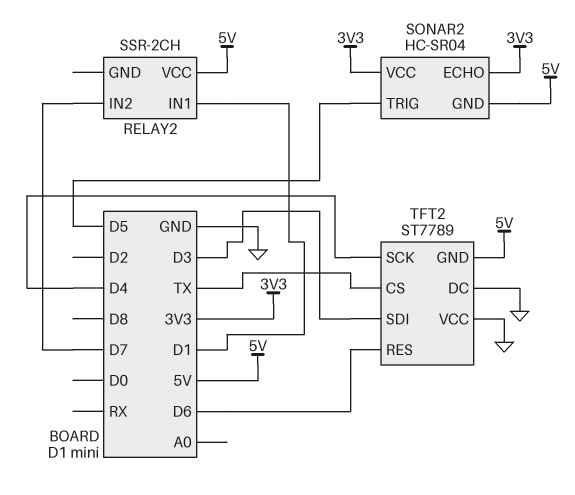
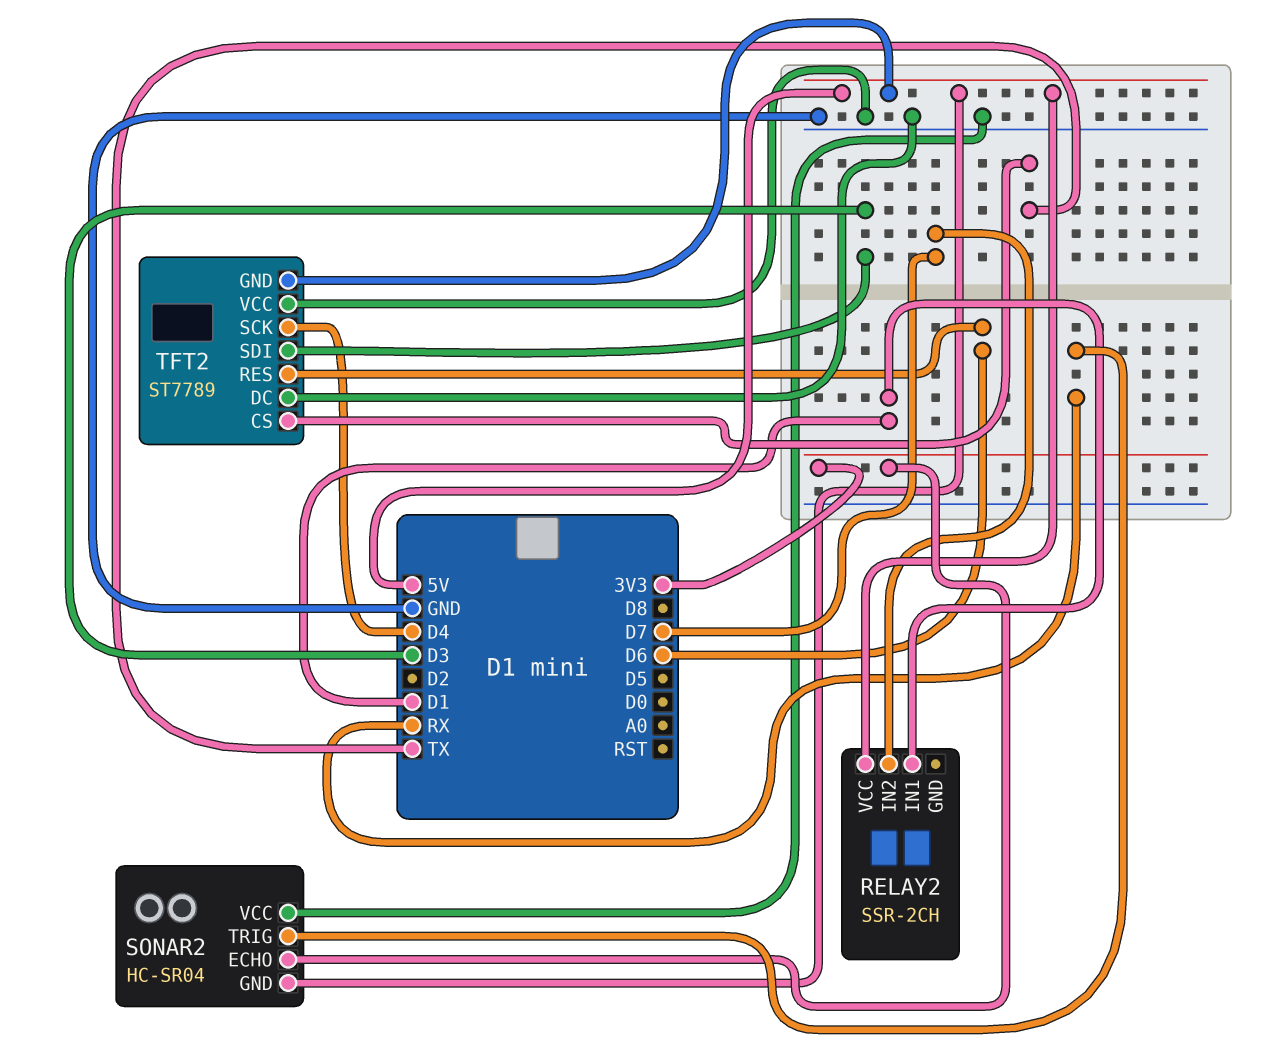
SONAR2 pin TRIG: D5 -> RX
SONAR2 pin VCC: 3V3 -> GND

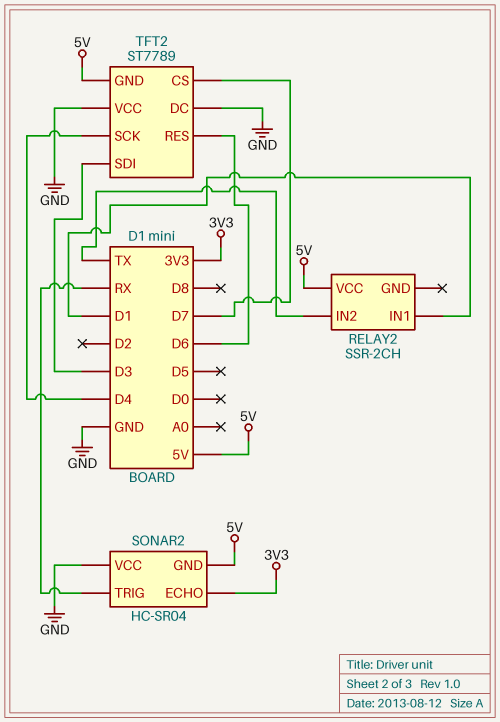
RELAY2 pin IN2: D7 -> TX
TFT2 pin CS: TX -> D7

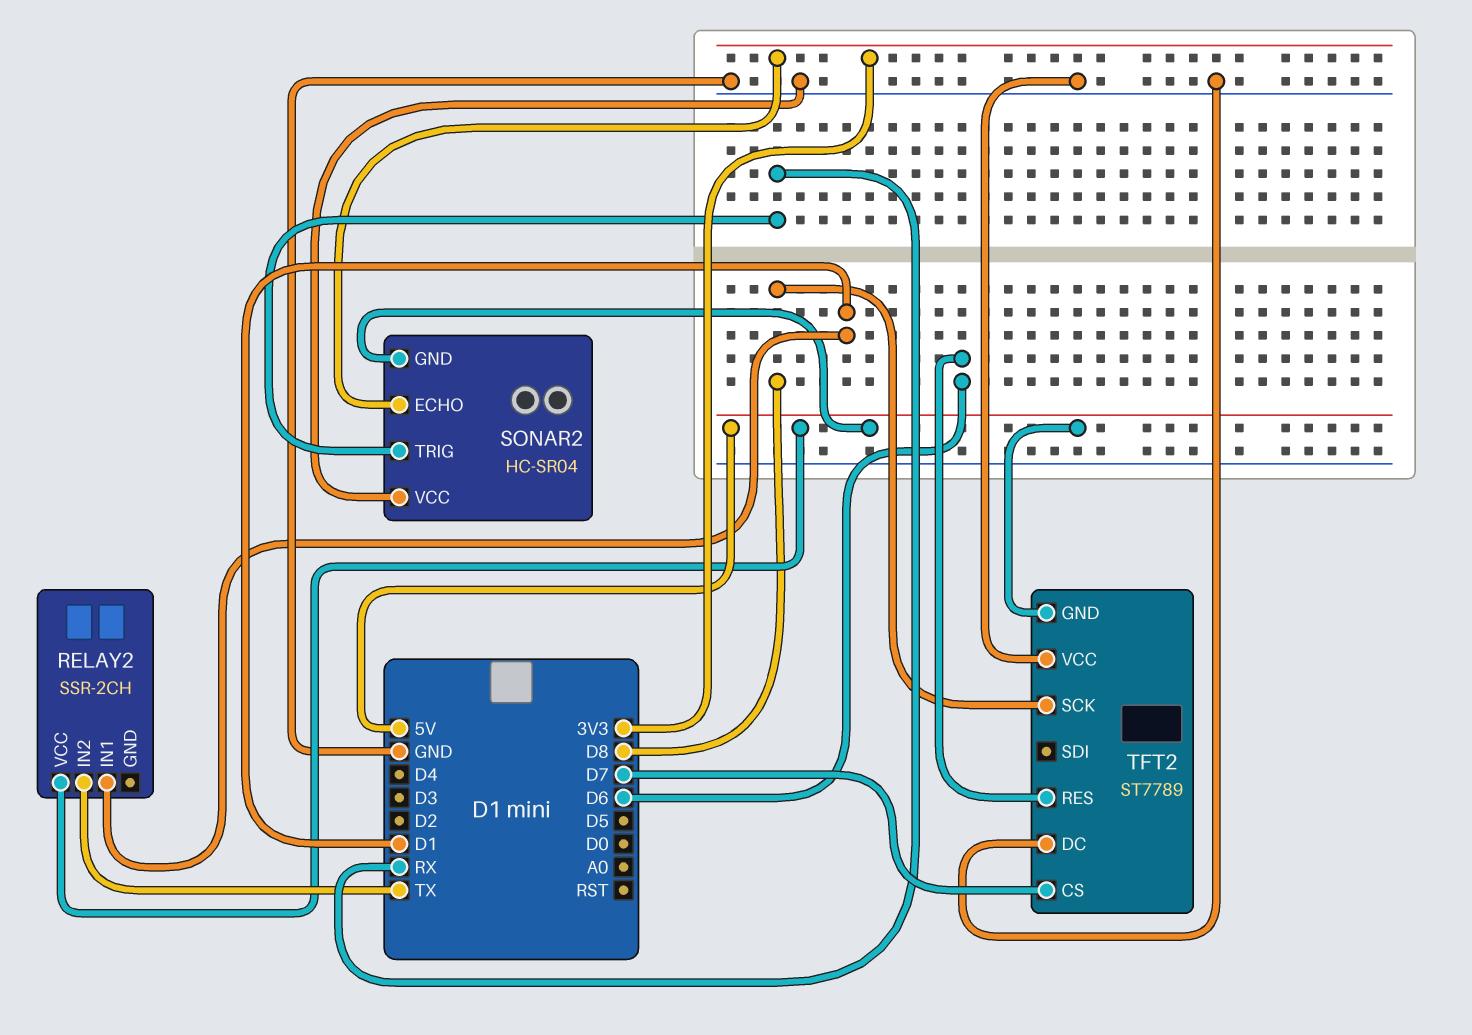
TFT2 pin SCK: D4 -> D8
TFT2 pin SDI: D3 -> none

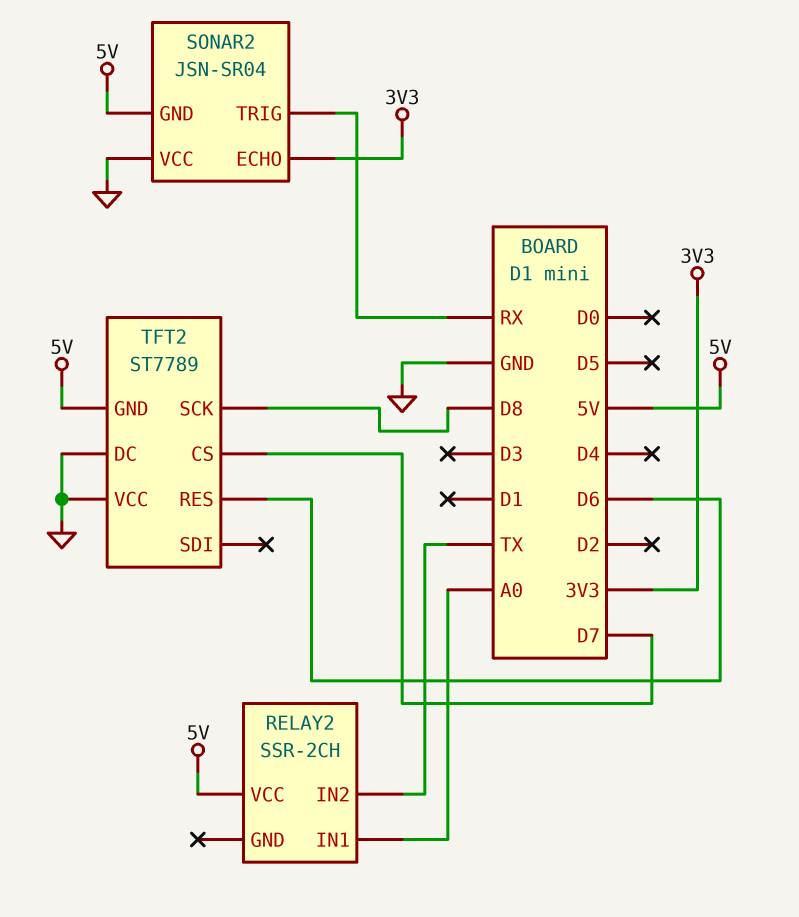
RELAY2 pin IN1: D1 -> A0
SONAR2: HC-SR04 -> JSN-SR04

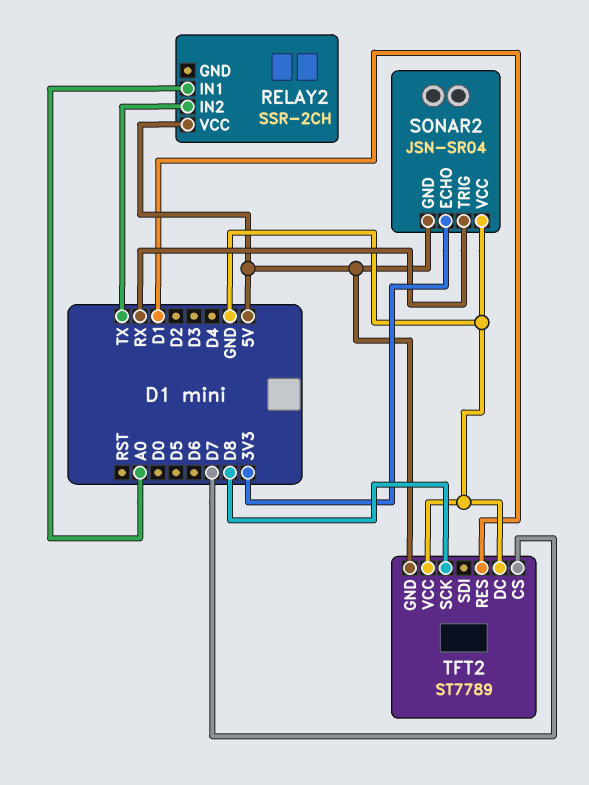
TFT2 pin RES: D6 -> D1

